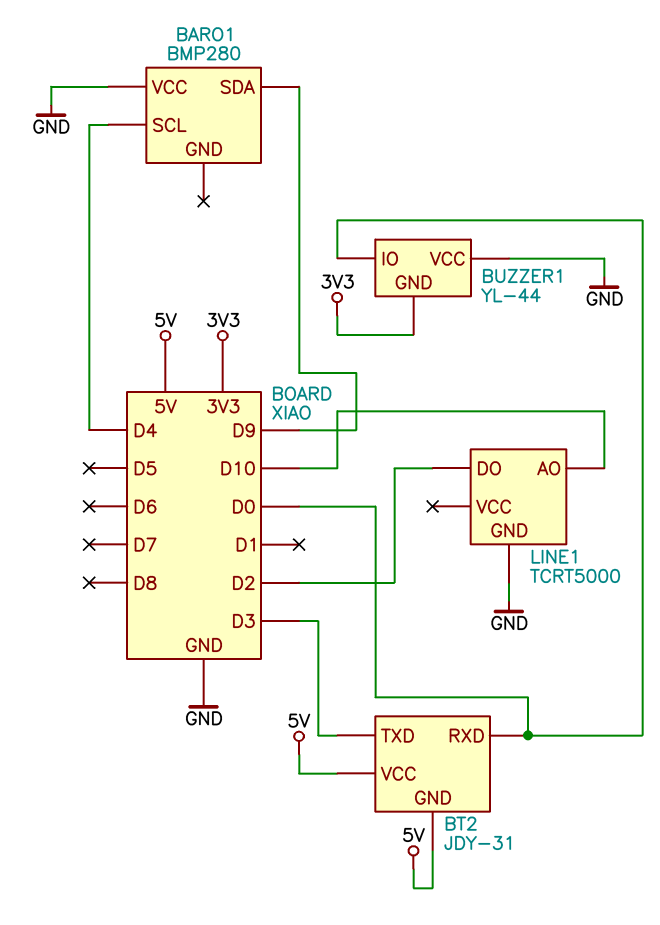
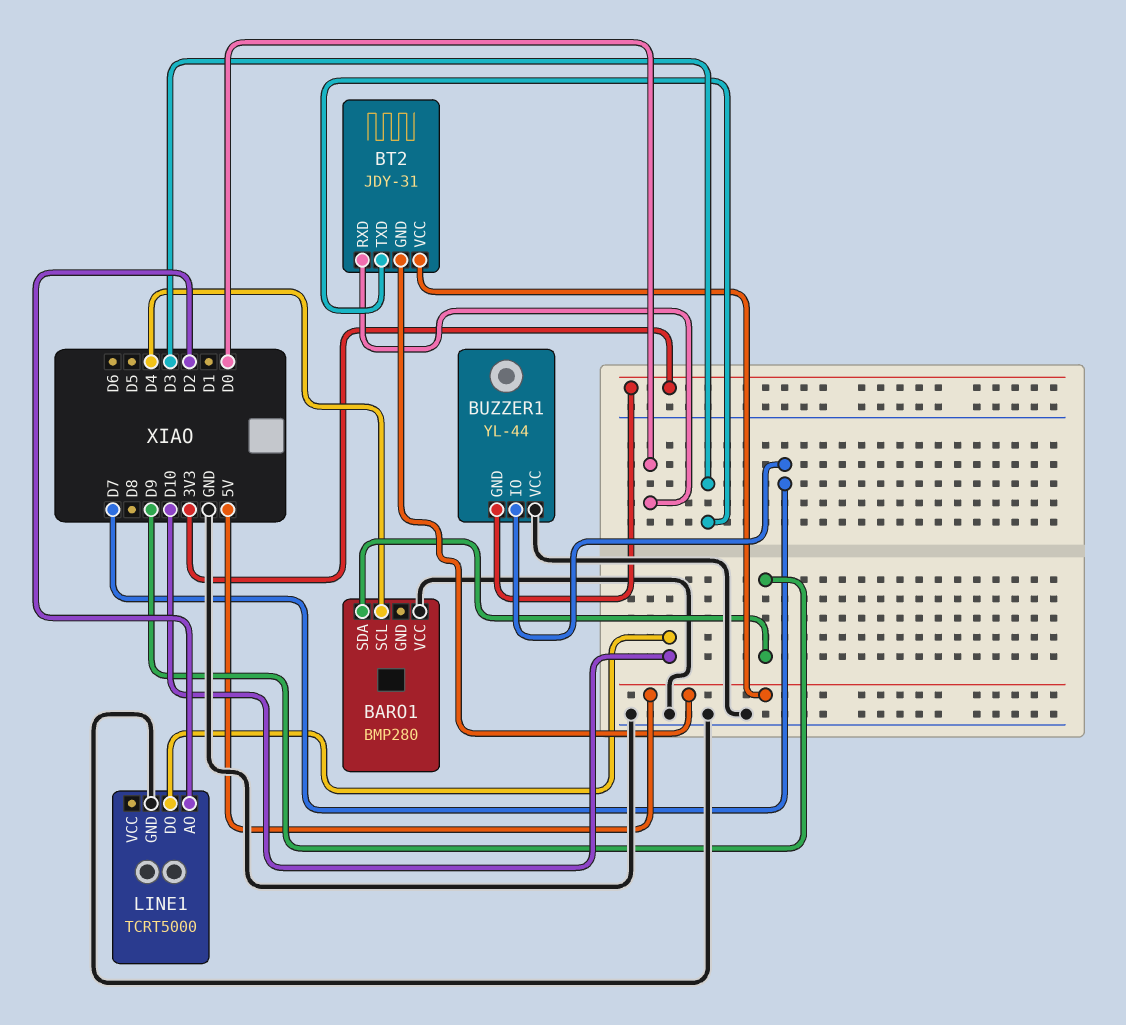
BUZZER1 pin IO: D0 -> D7
LINE1 pin AO: D10 -> D2
LINE1 pin DO: D2 -> D10

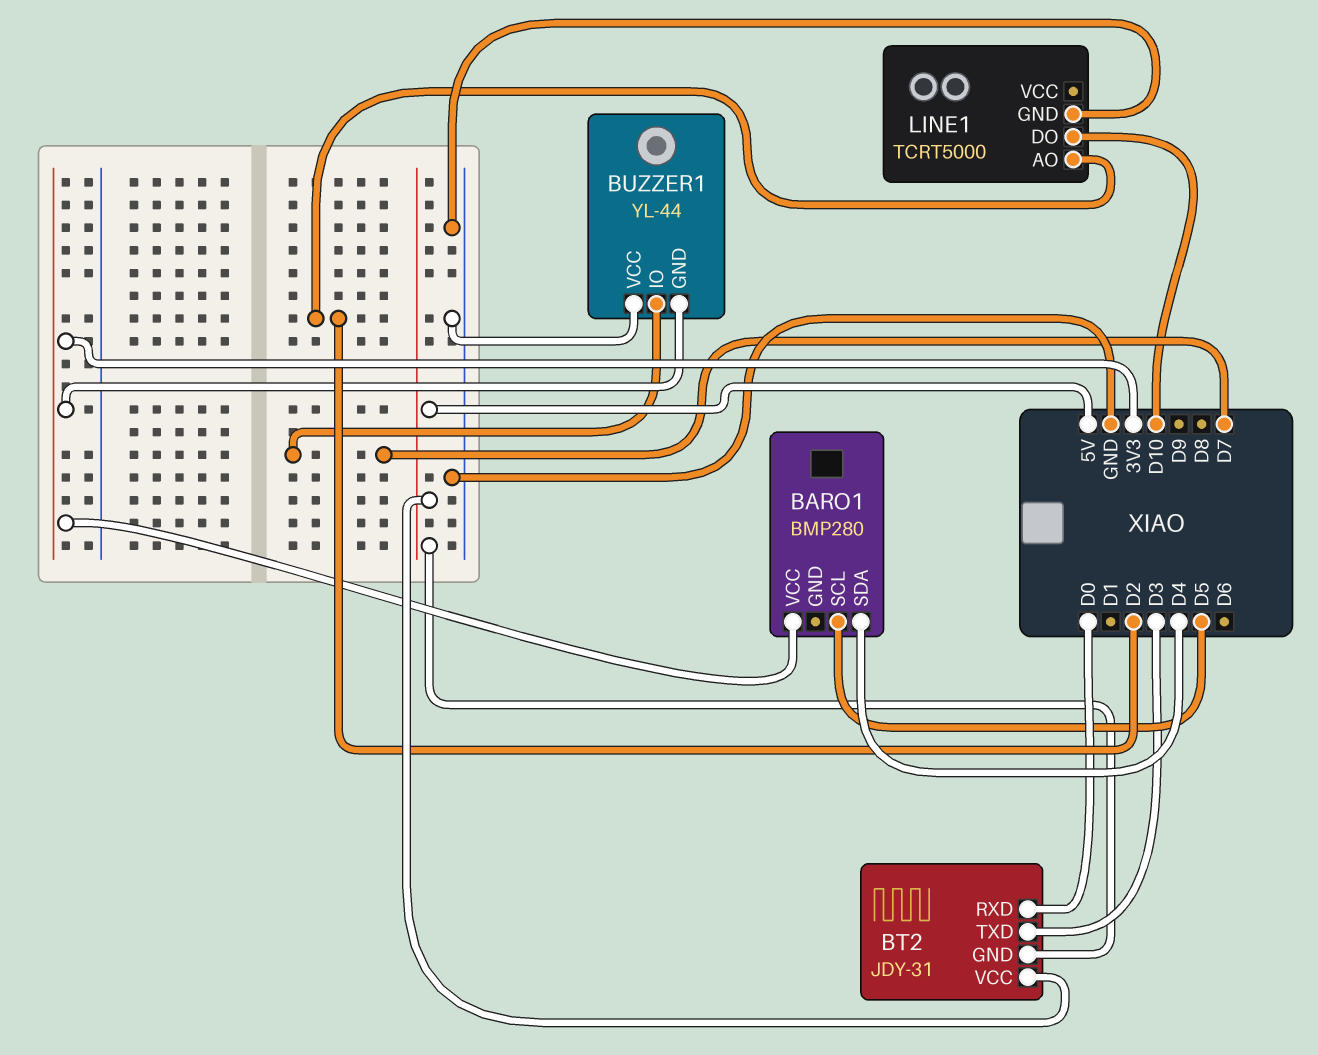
BARO1 pin SCL: D4 -> D5
BARO1 pin SDA: D9 -> D4
BARO1 pin VCC: GND -> 3V3

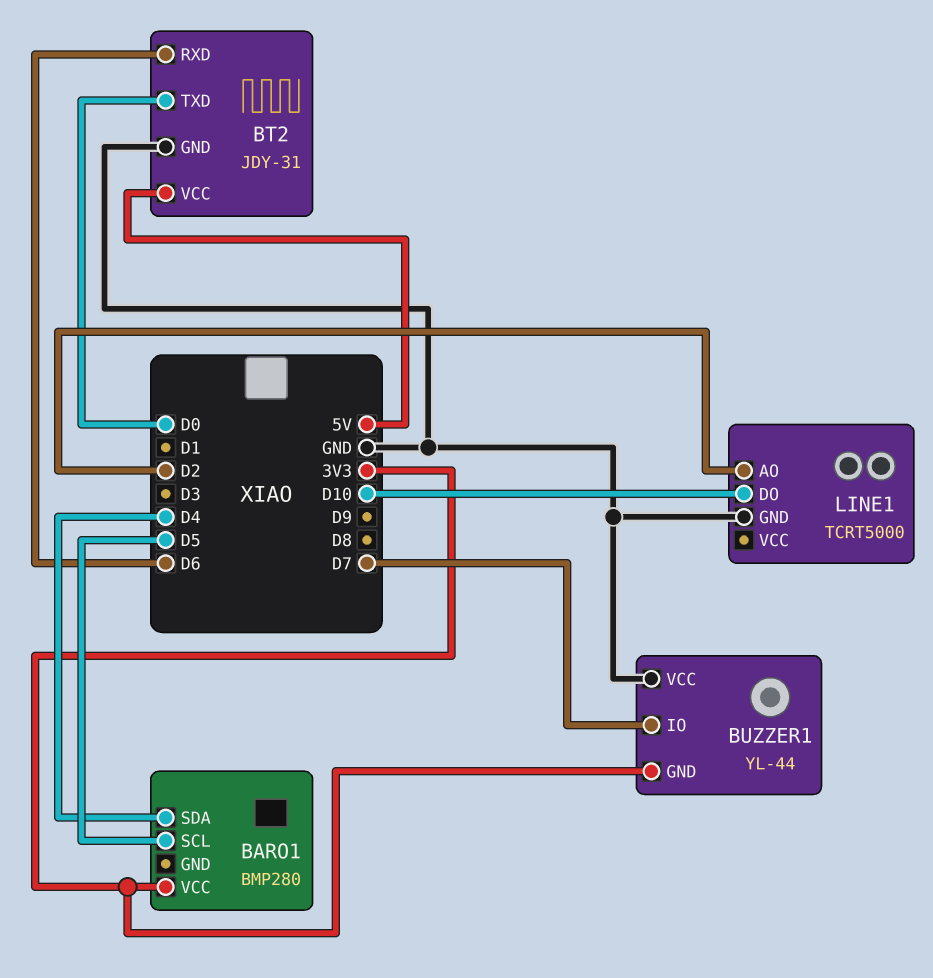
BT2 pin GND: 5V -> GND
BT2 pin RXD: D0 -> D6
BT2 pin TXD: D3 -> D0

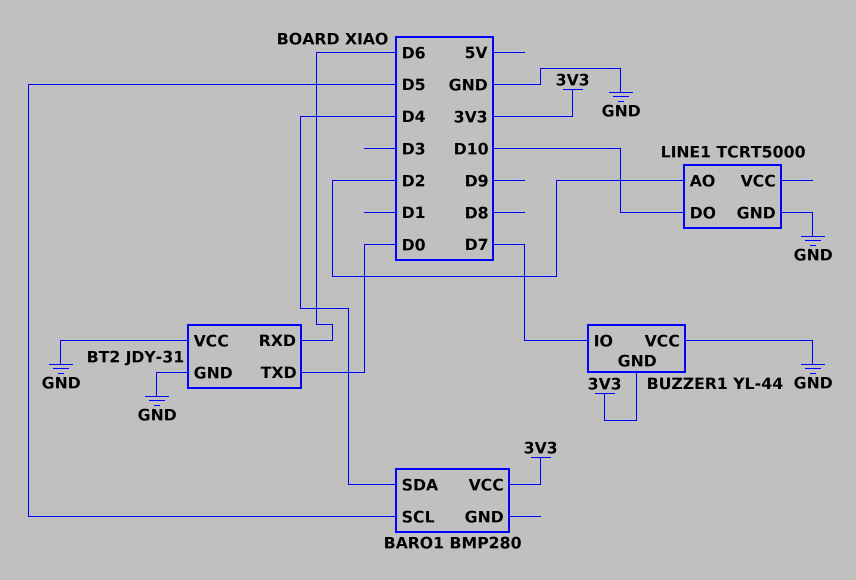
BT2 pin VCC: 5V -> GND

